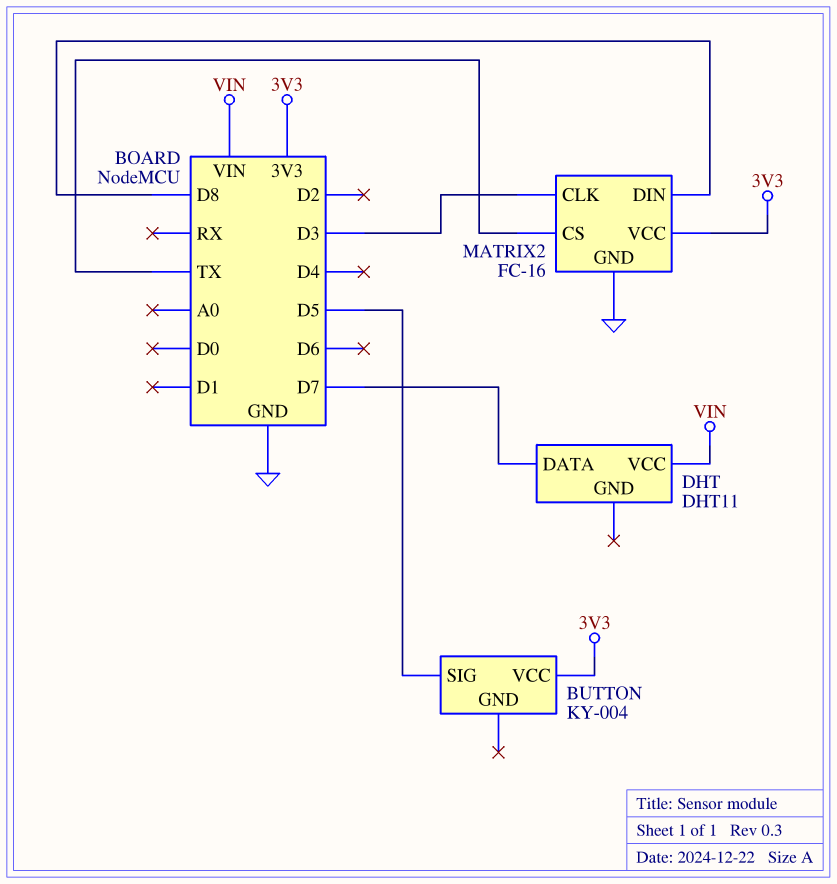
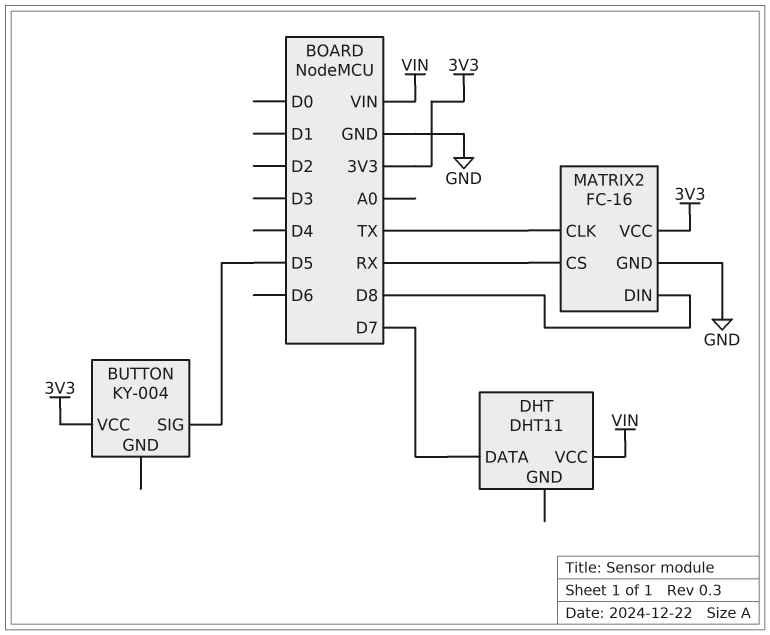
MATRIX2 pin CLK: D3 -> TX
MATRIX2 pin CS: TX -> RX

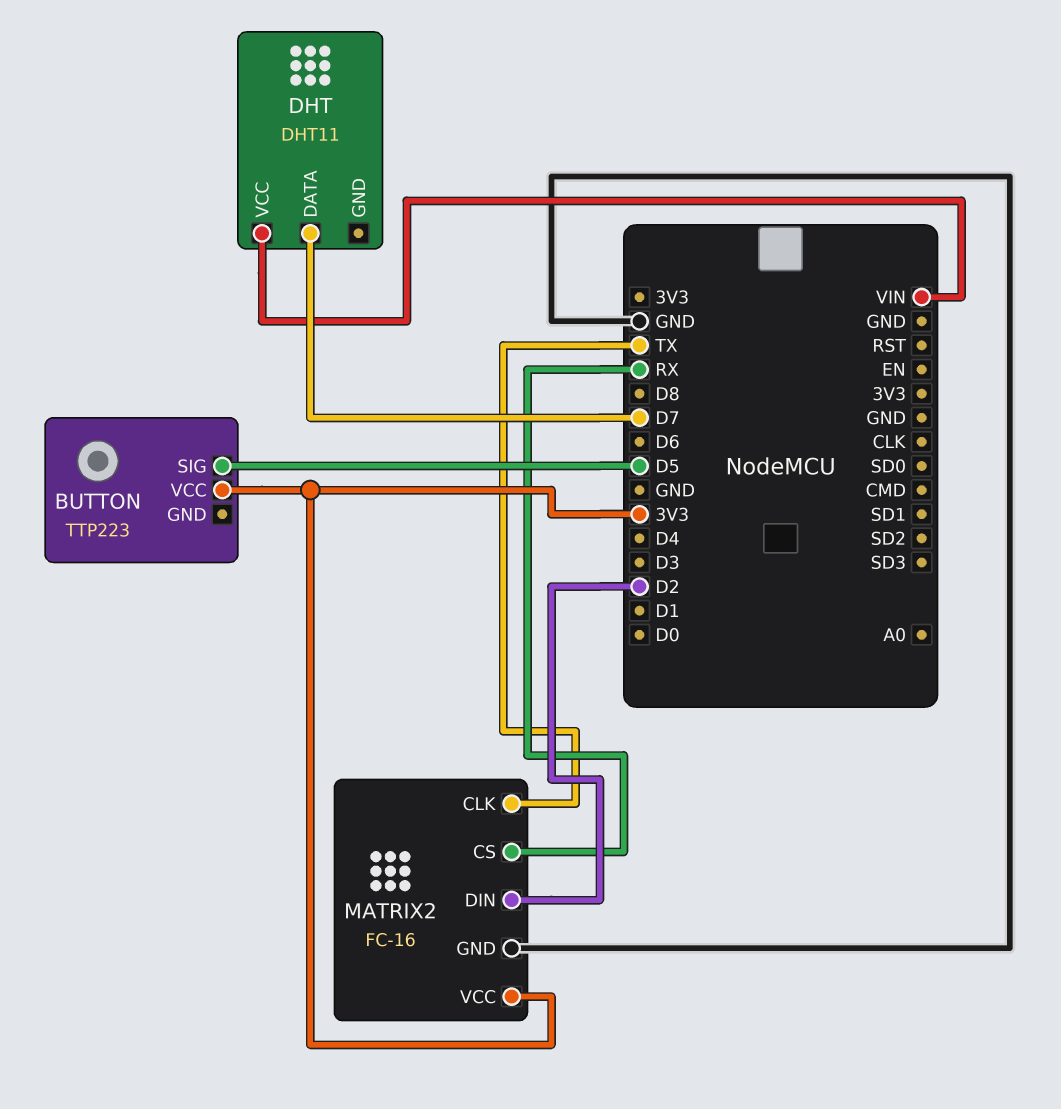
BUTTON: KY-004 -> TTP223
MATRIX2 pin DIN: D8 -> D2

